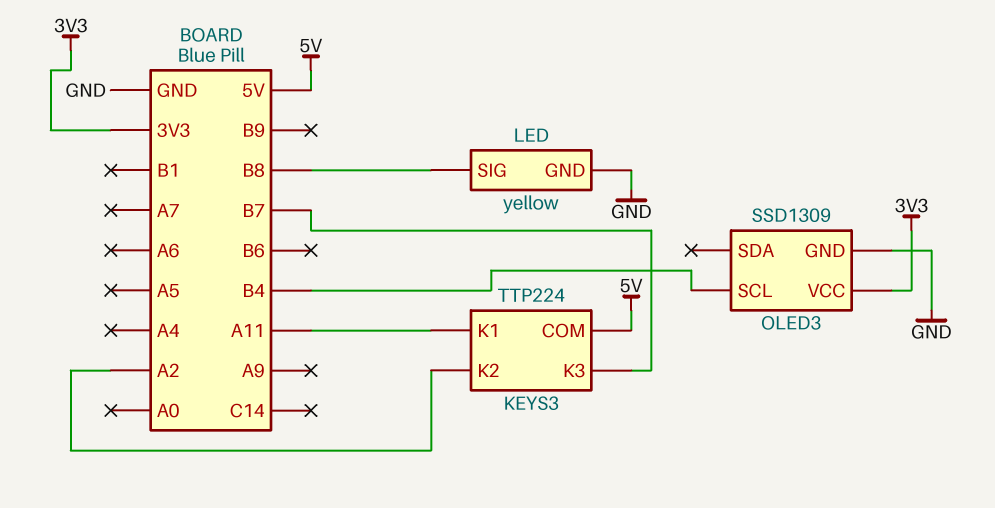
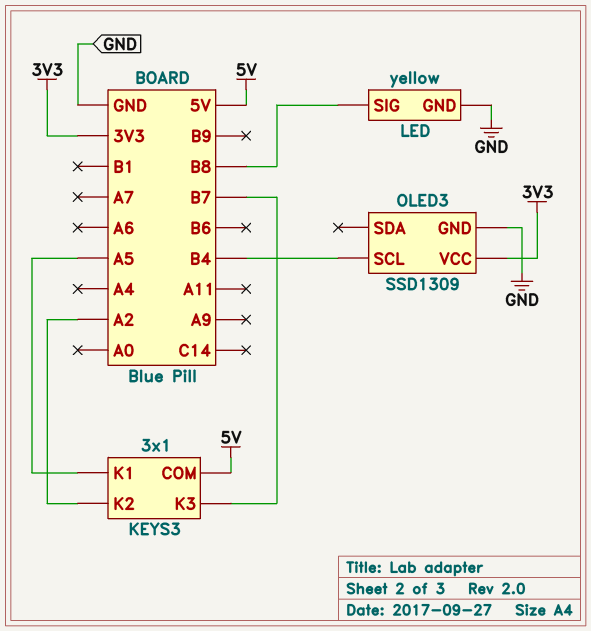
KEYS3: TTP224 -> 3x1
KEYS3 pin K1: A11 -> A5

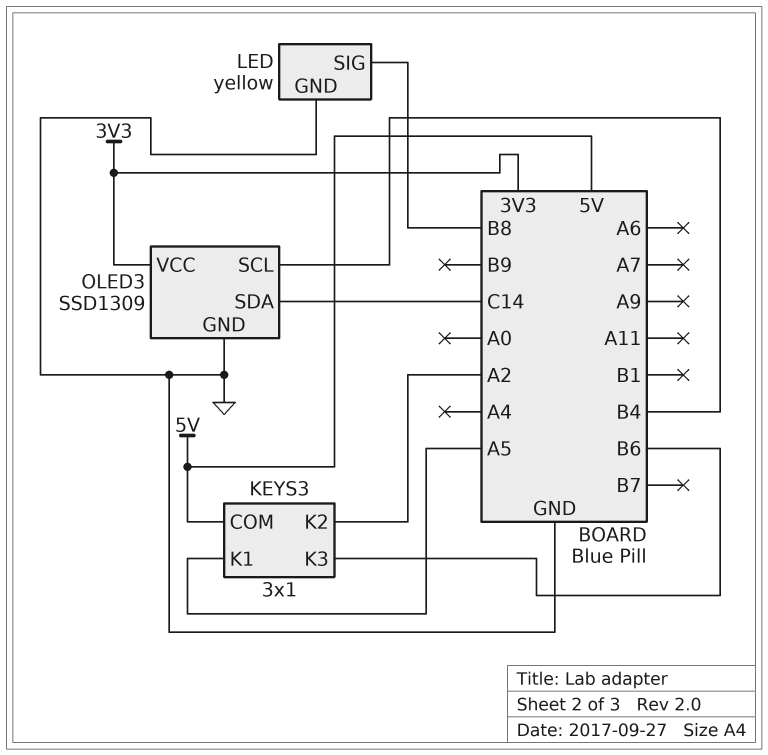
KEYS3 pin K3: B7 -> B6
OLED3 pin SDA: none -> C14

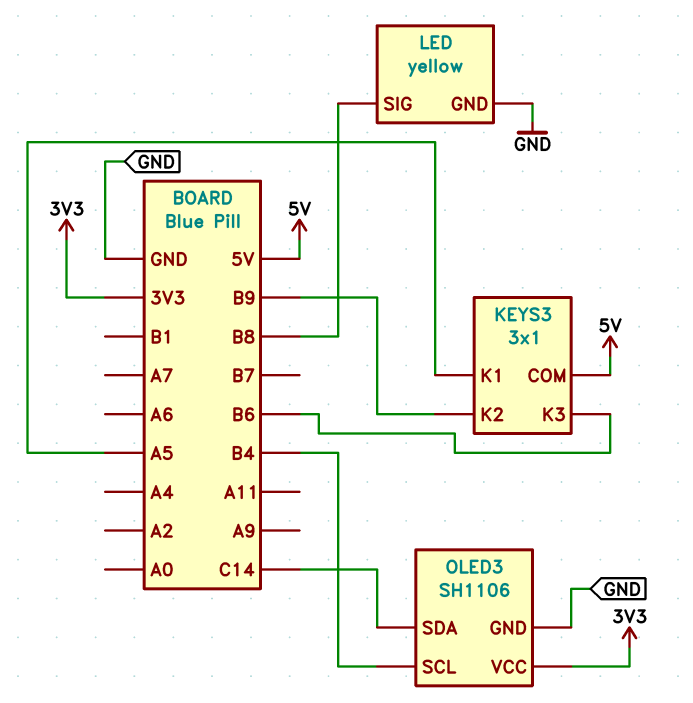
KEYS3 pin K2: A2 -> B9
OLED3: SSD1309 -> SH1106

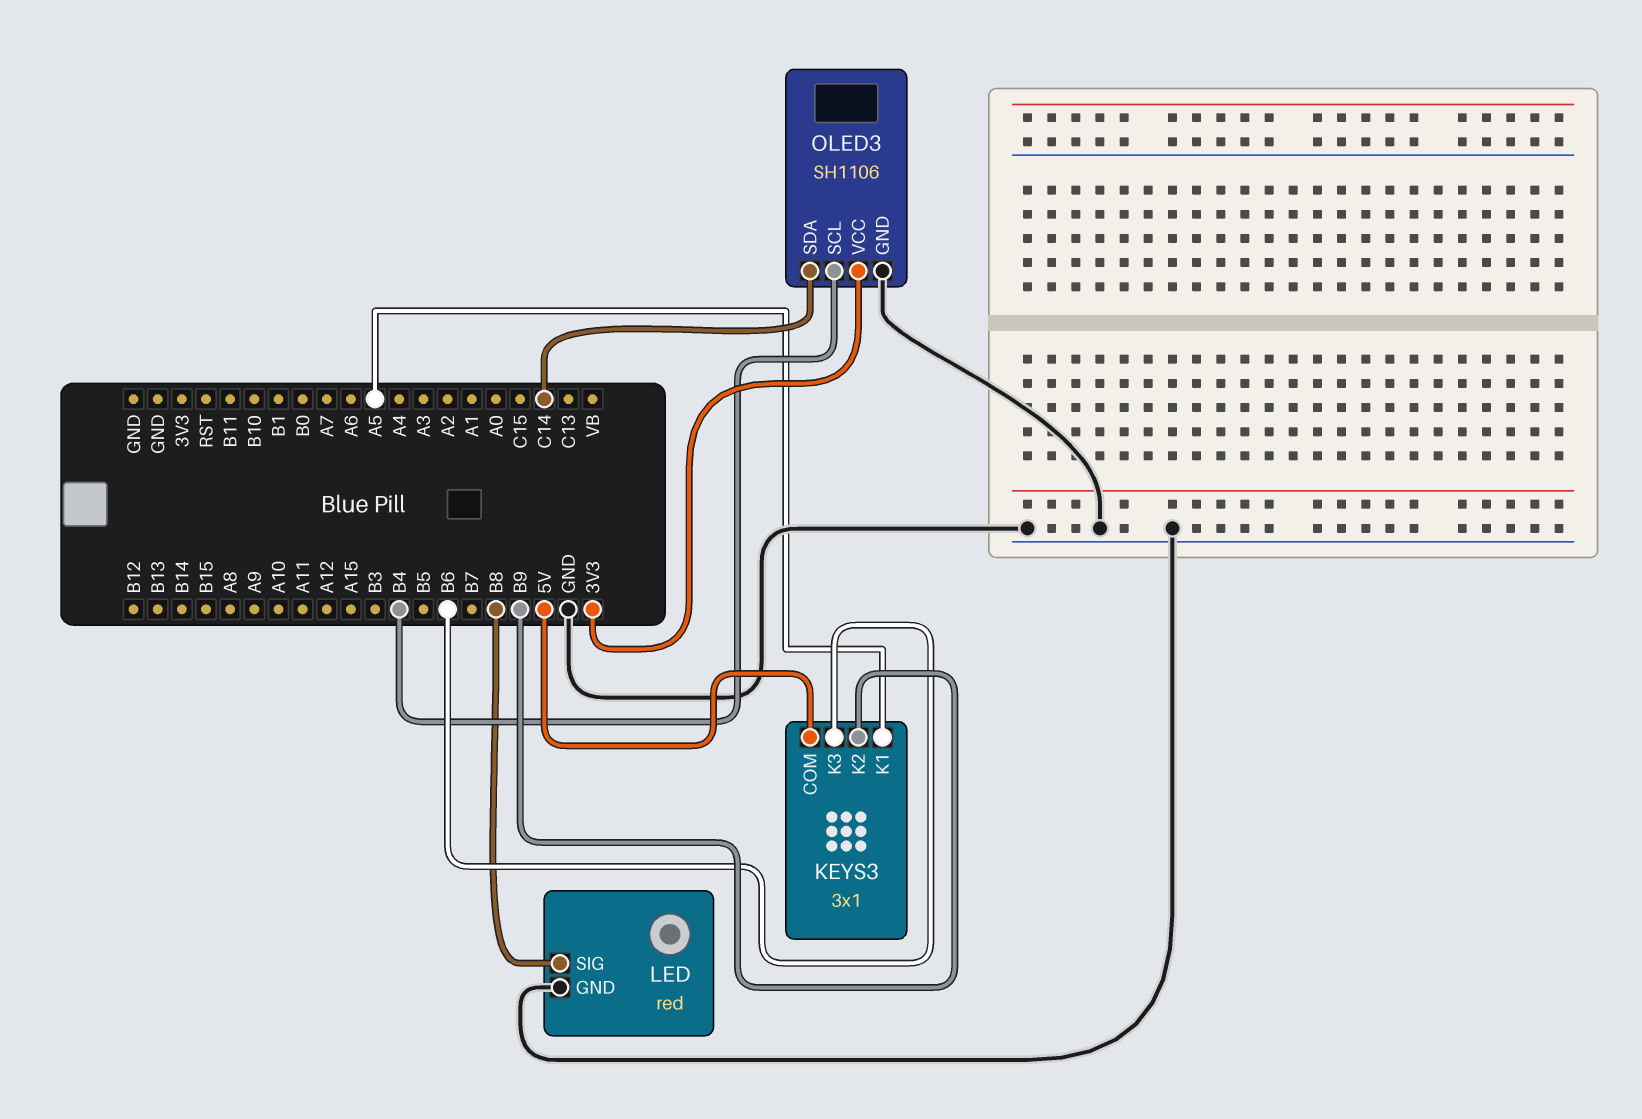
LED: yellow -> red

